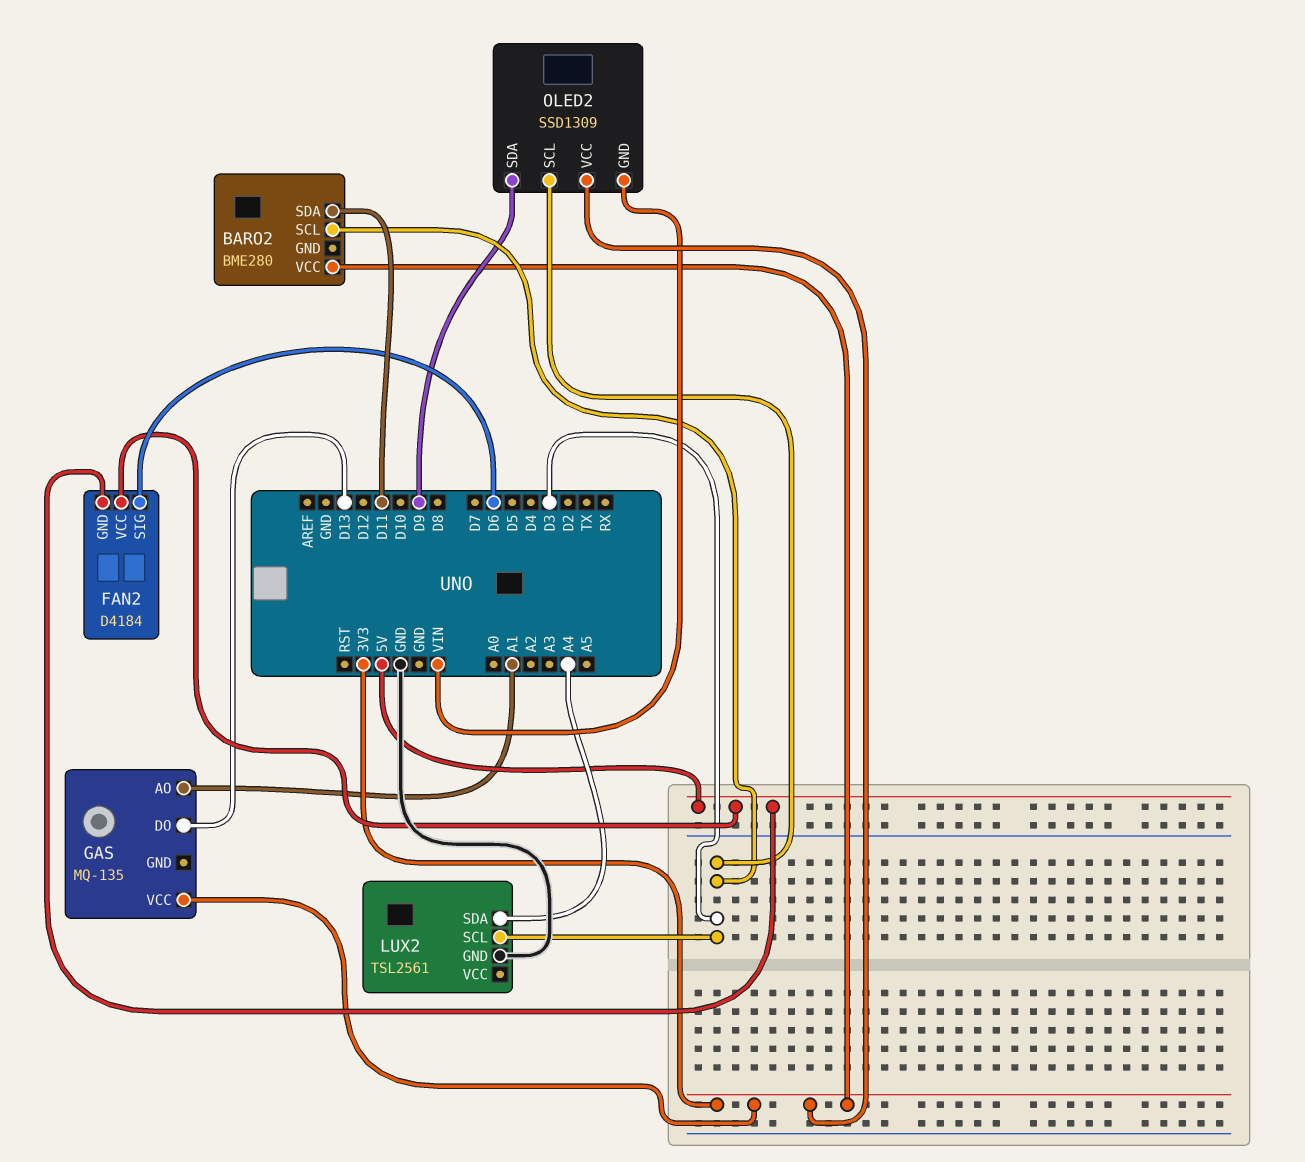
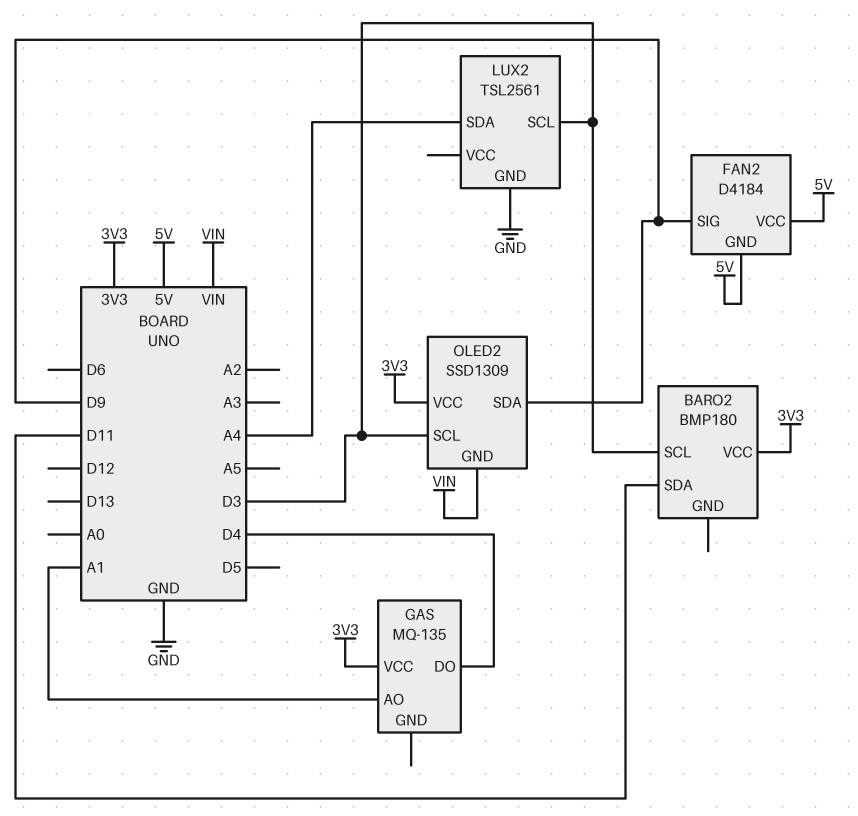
BARO2: BME280 -> BMP180
FAN2 pin SIG: D6 -> D9
GAS pin DO: D13 -> D4

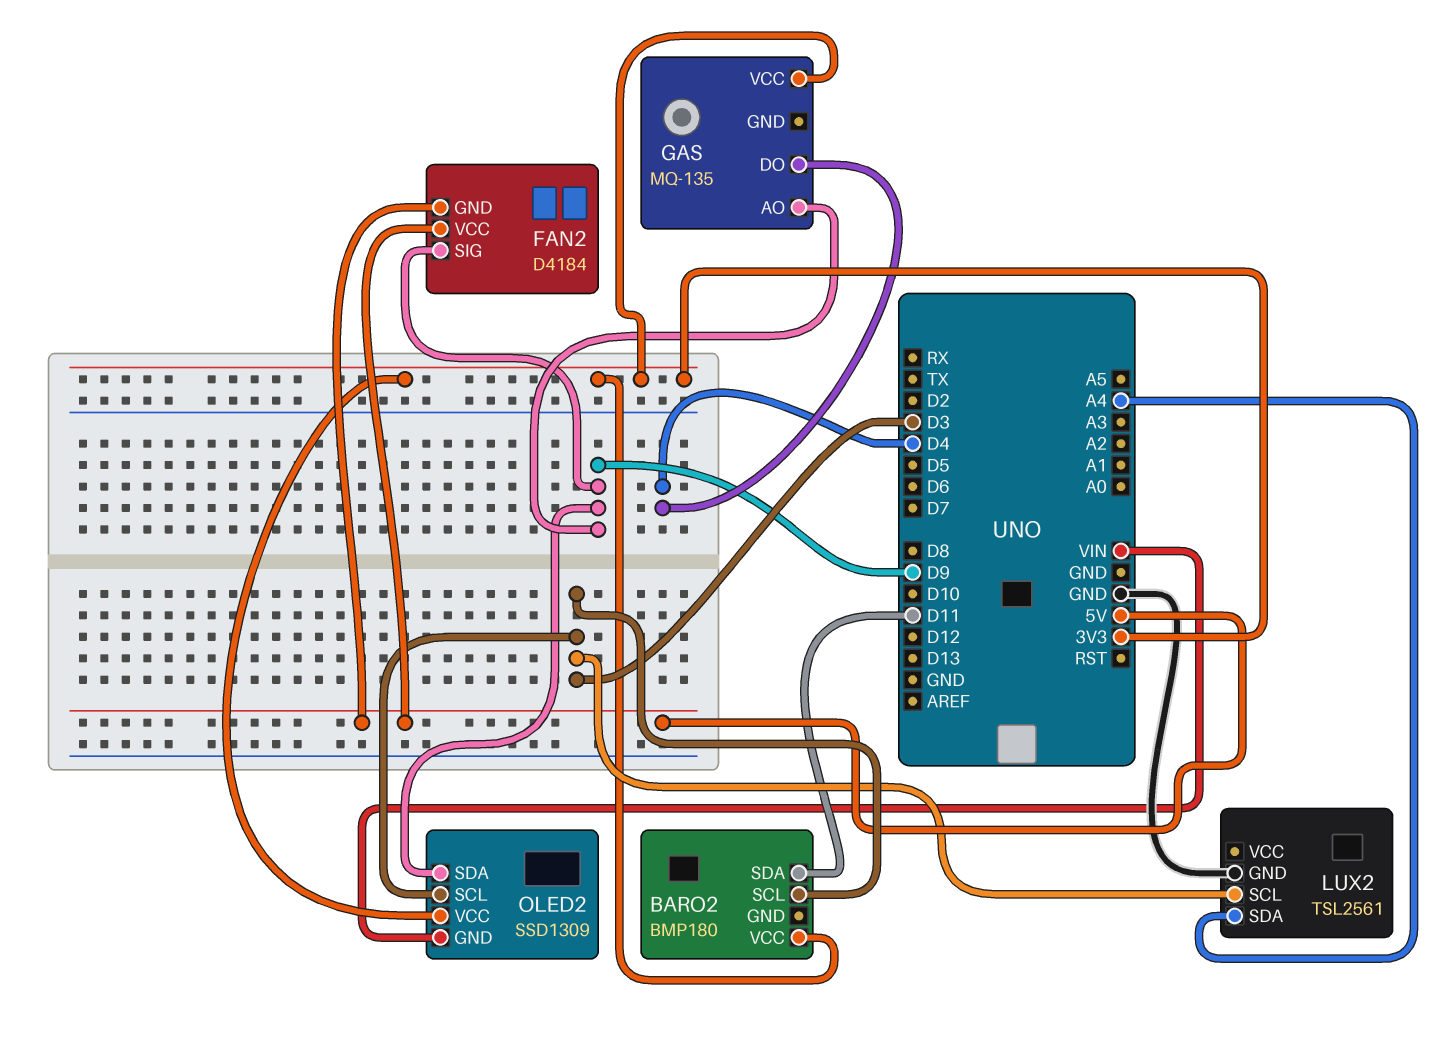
GAS pin AO: A1 -> D9

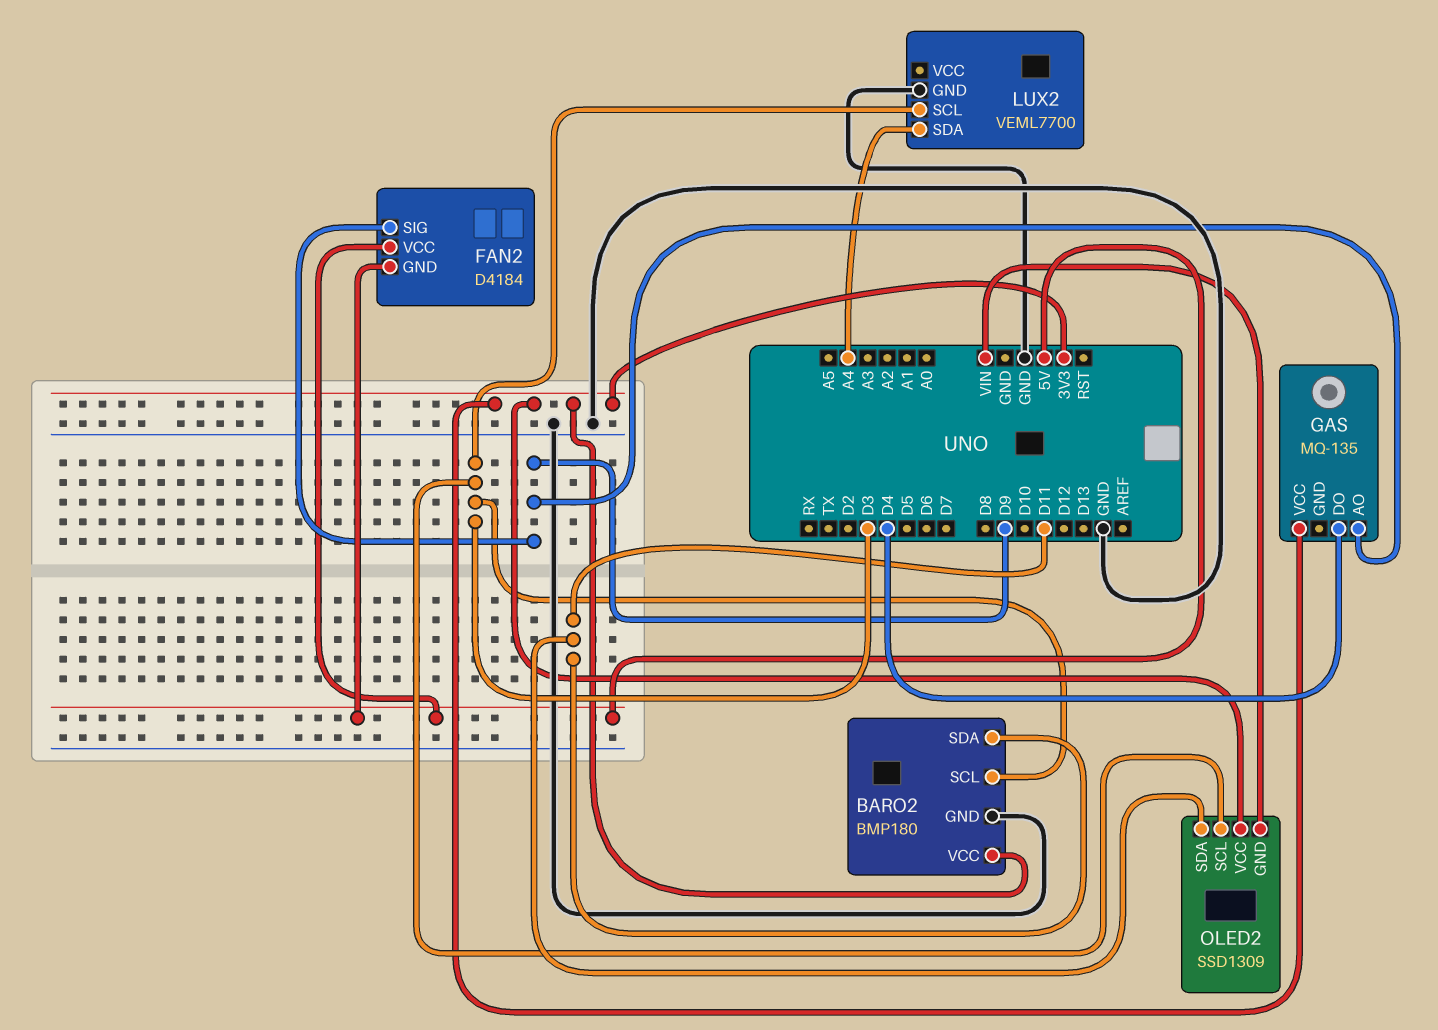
BARO2 pin GND: none -> GND
LUX2: TSL2561 -> VEML7700
OLED2 pin SDA: D9 -> D11

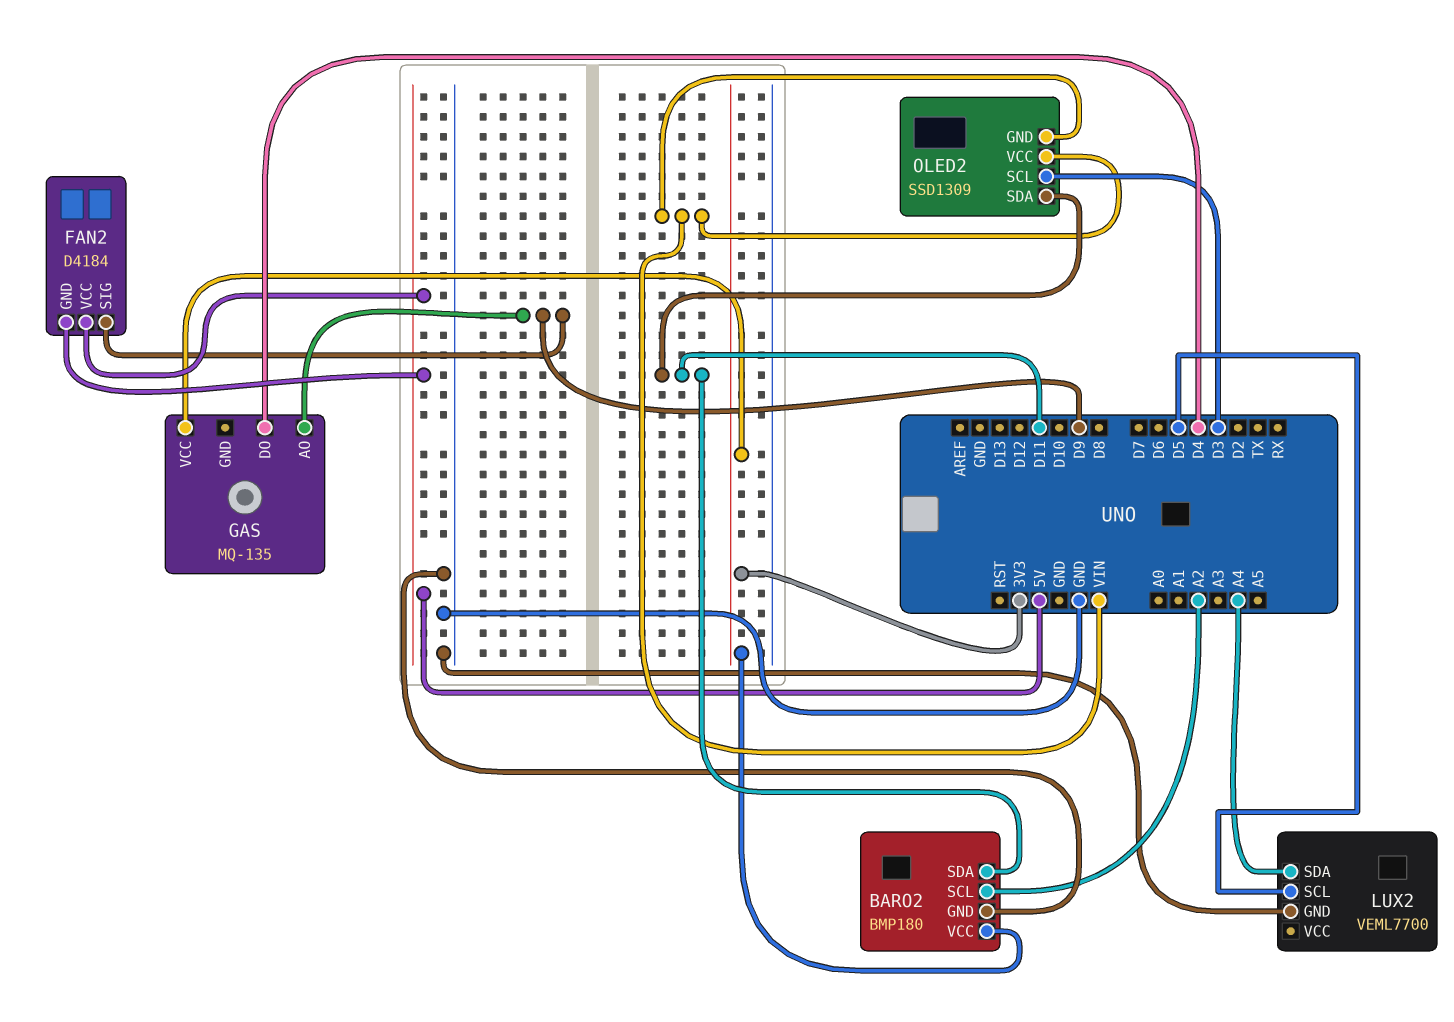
BARO2 pin SCL: D3 -> A2
LUX2 pin SCL: D3 -> D5
OLED2 pin VCC: 3V3 -> VIN

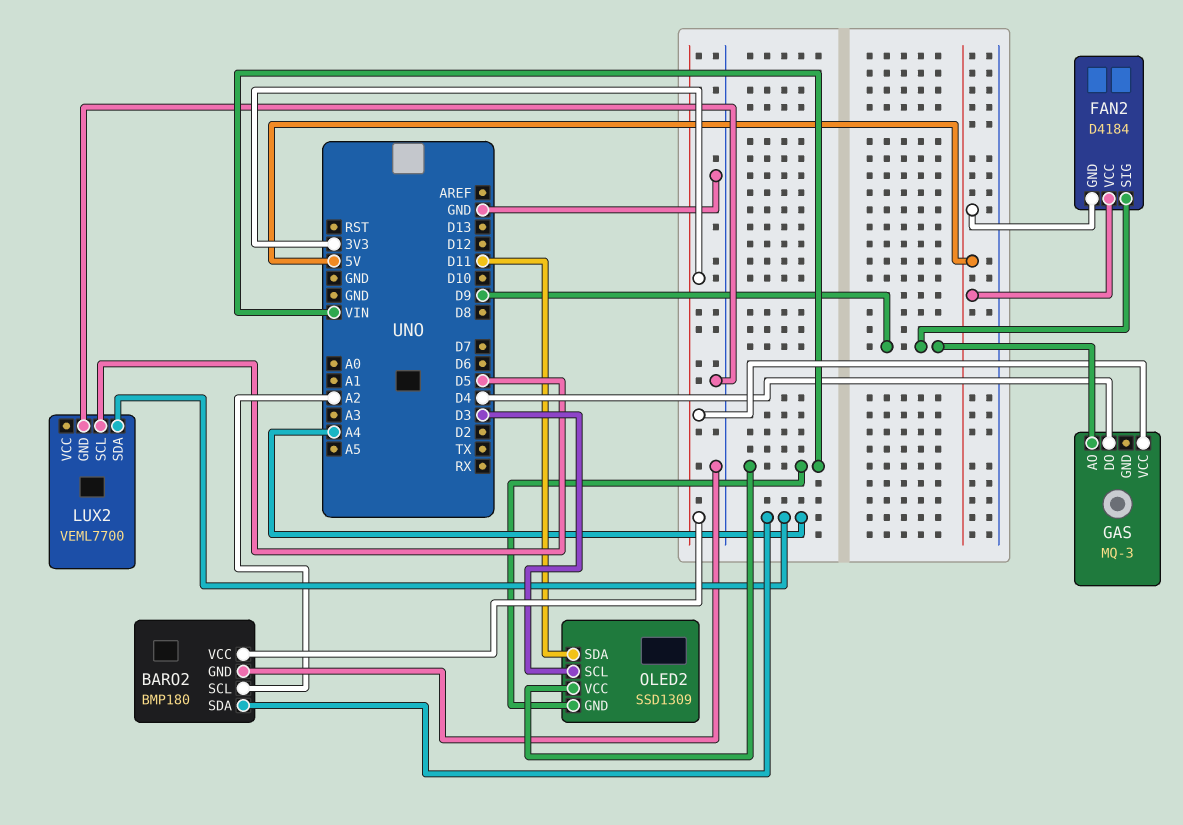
BARO2 pin SDA: D11 -> A4
GAS: MQ-135 -> MQ-3

